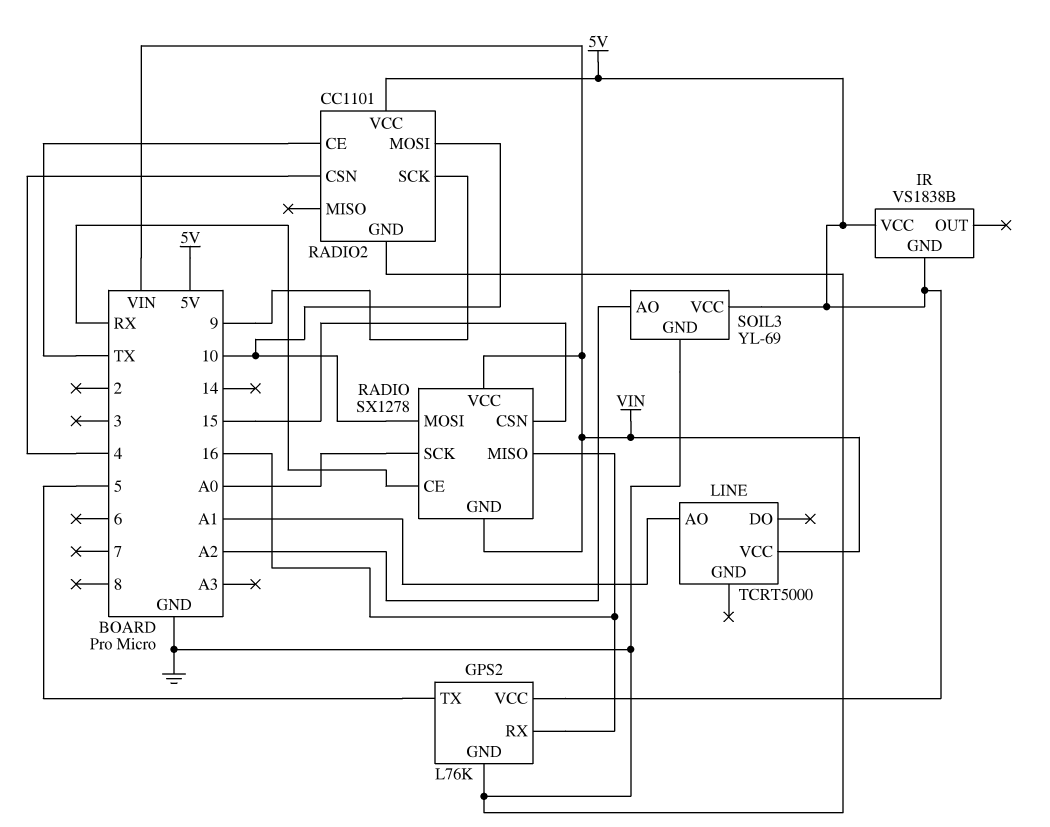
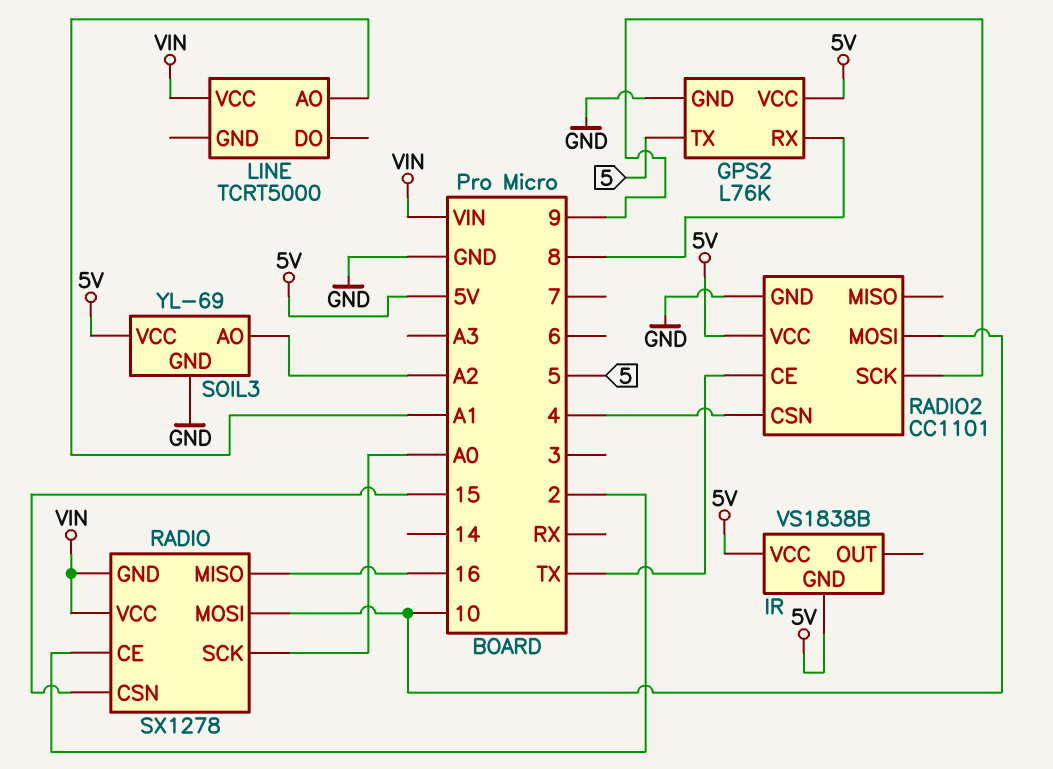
GPS2 pin RX: 16 -> 8
RADIO pin CE: RX -> 2

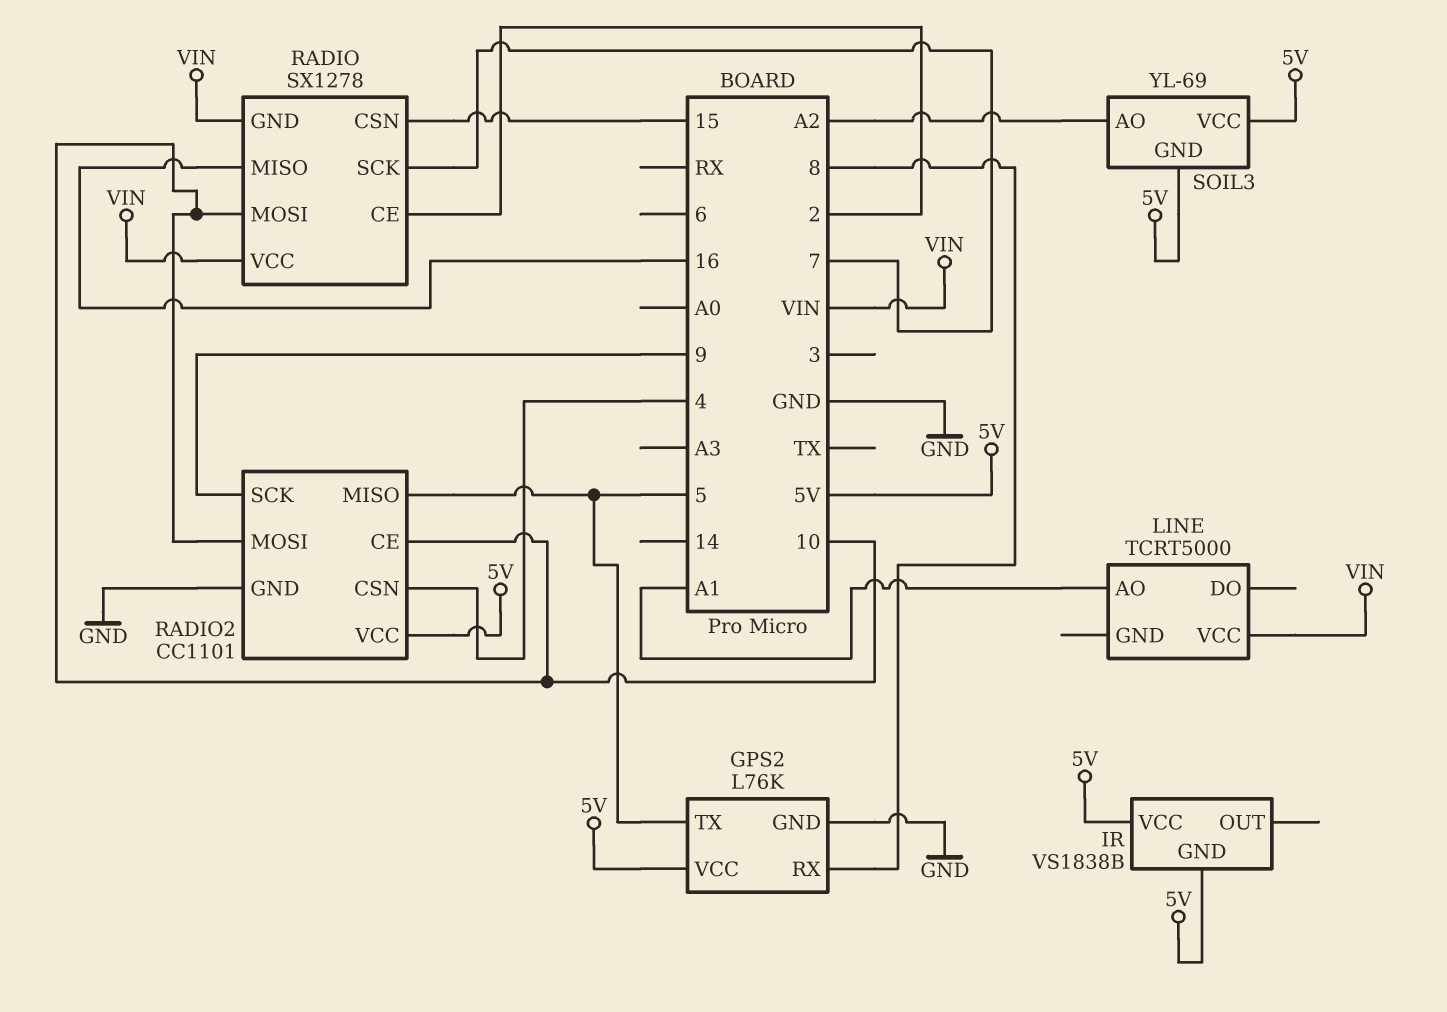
RADIO pin SCK: A0 -> 7
RADIO2 pin CE: TX -> 10
RADIO2 pin MISO: none -> 5
SOIL3 pin GND: GND -> 5V

